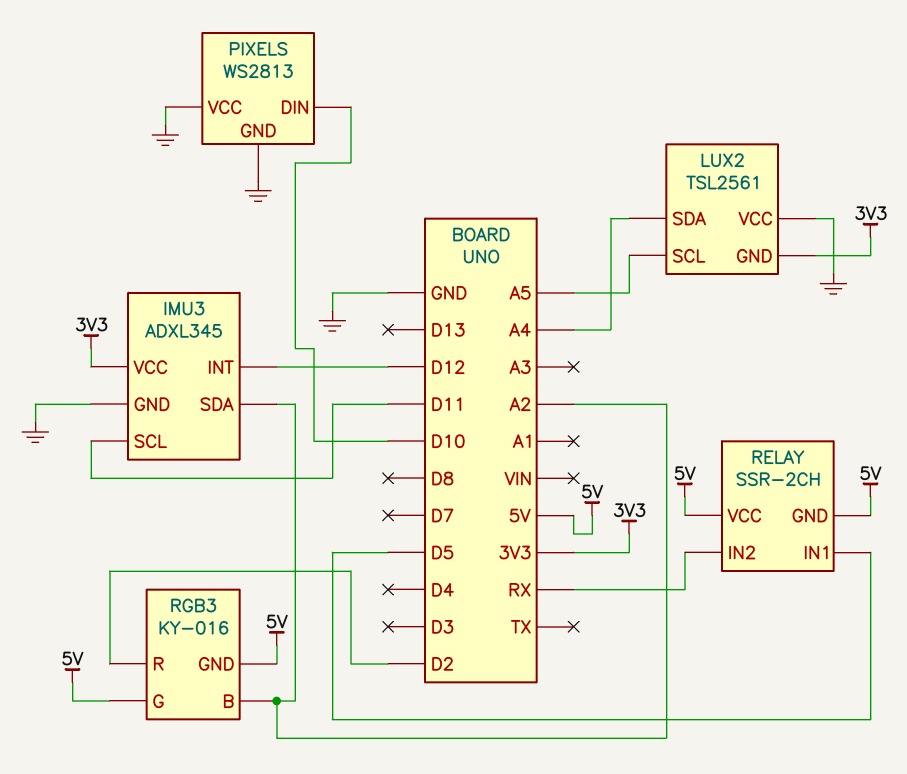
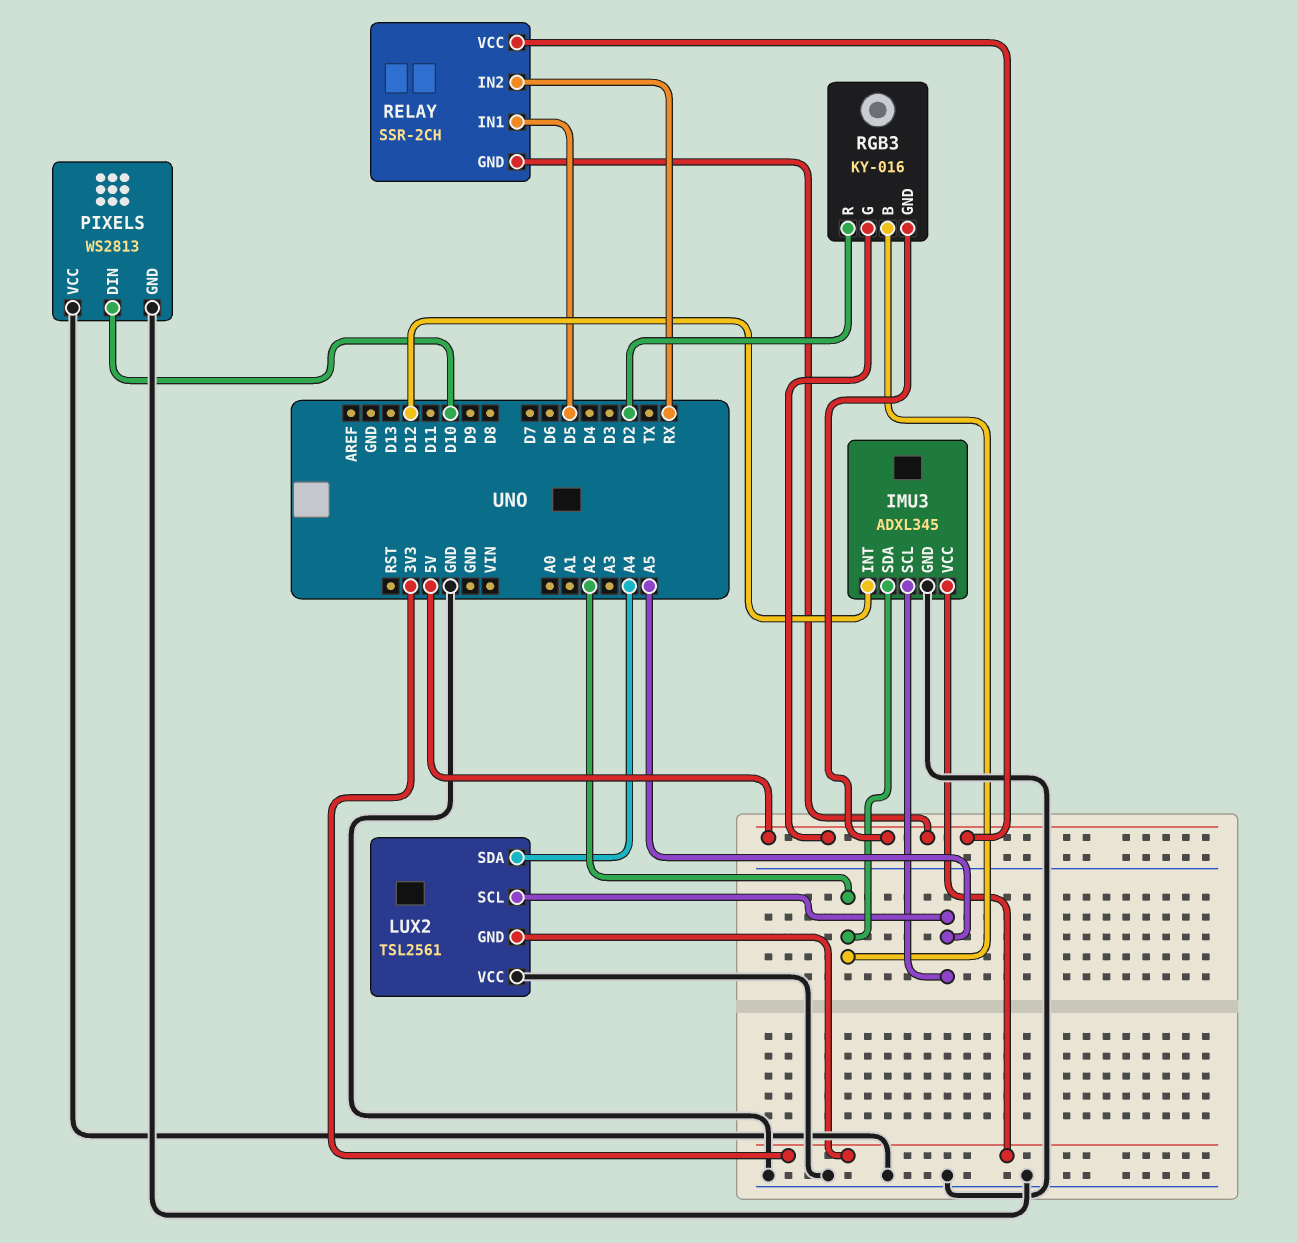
IMU3 pin SCL: D11 -> A5

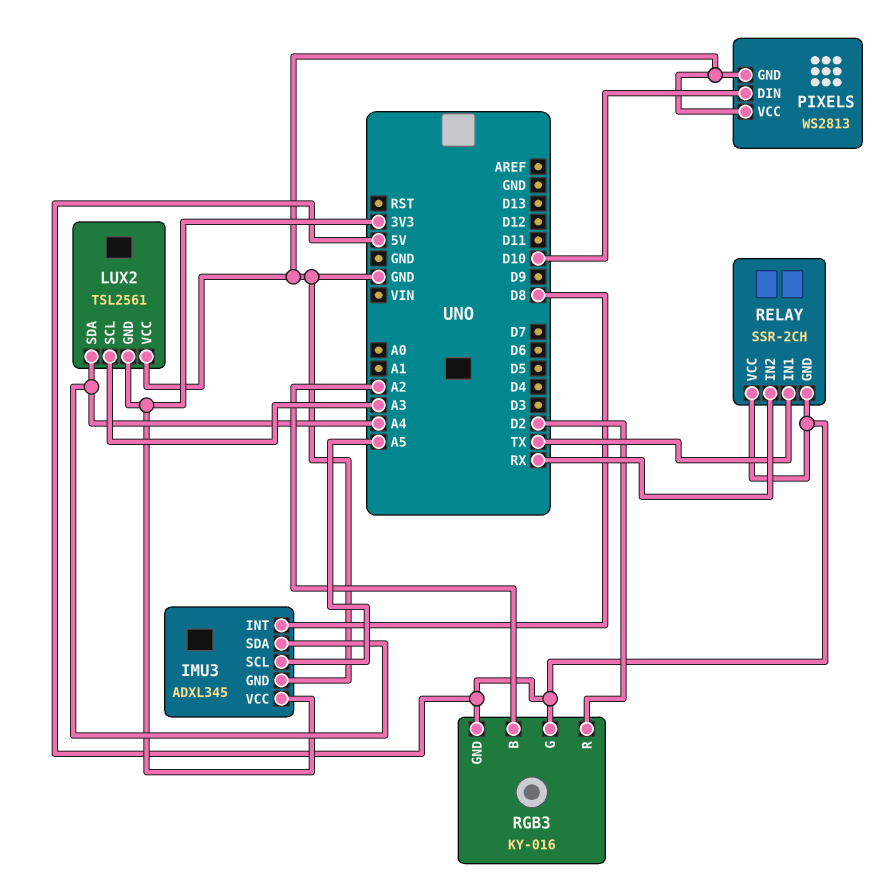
IMU3 pin INT: D12 -> D8
IMU3 pin SDA: A2 -> A4
LUX2 pin SCL: A5 -> A3
RELAY pin IN1: D5 -> TX

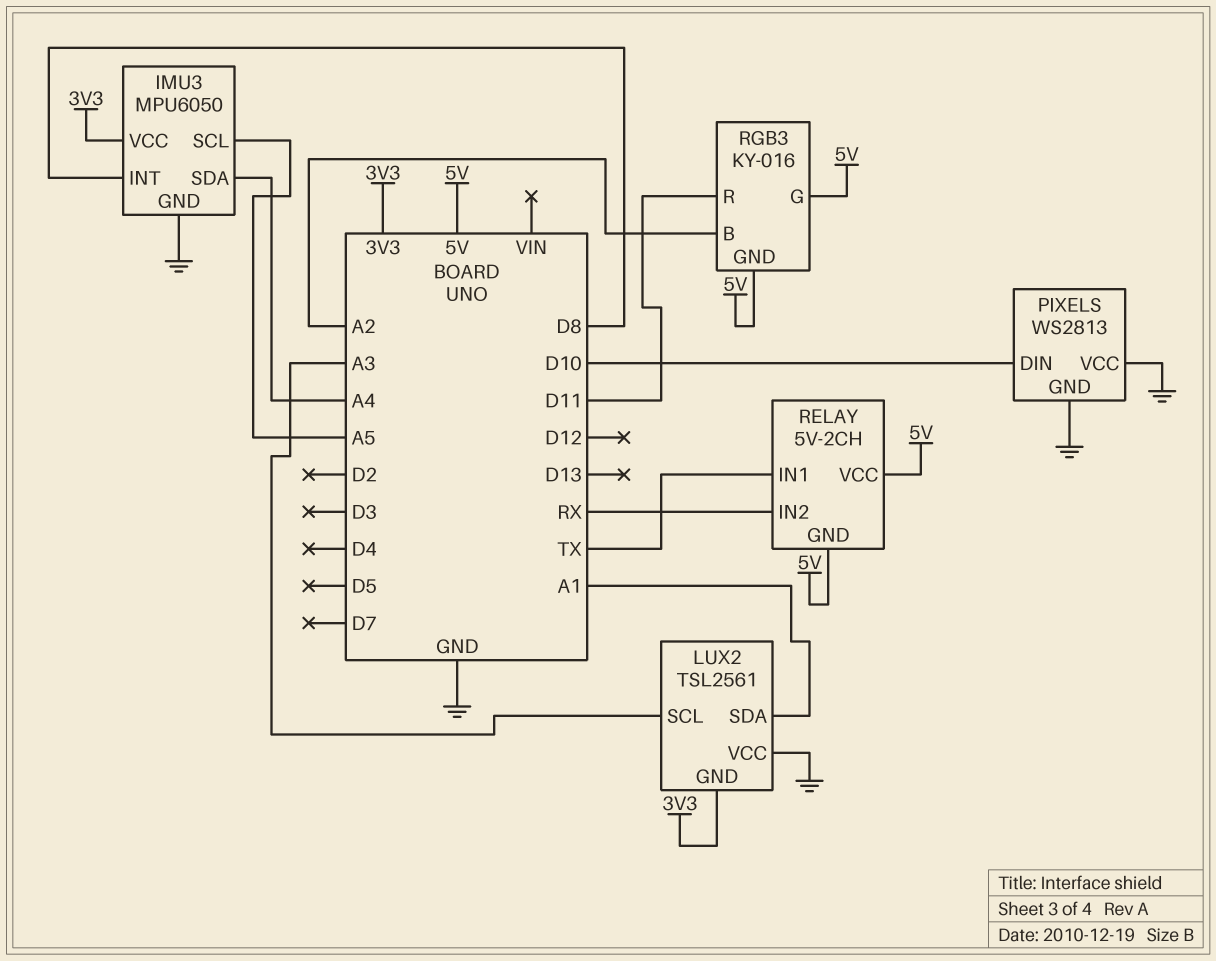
IMU3: ADXL345 -> MPU6050
LUX2 pin SDA: A4 -> A1
RELAY: SSR-2CH -> 5V-2CH
RGB3 pin R: D2 -> D11

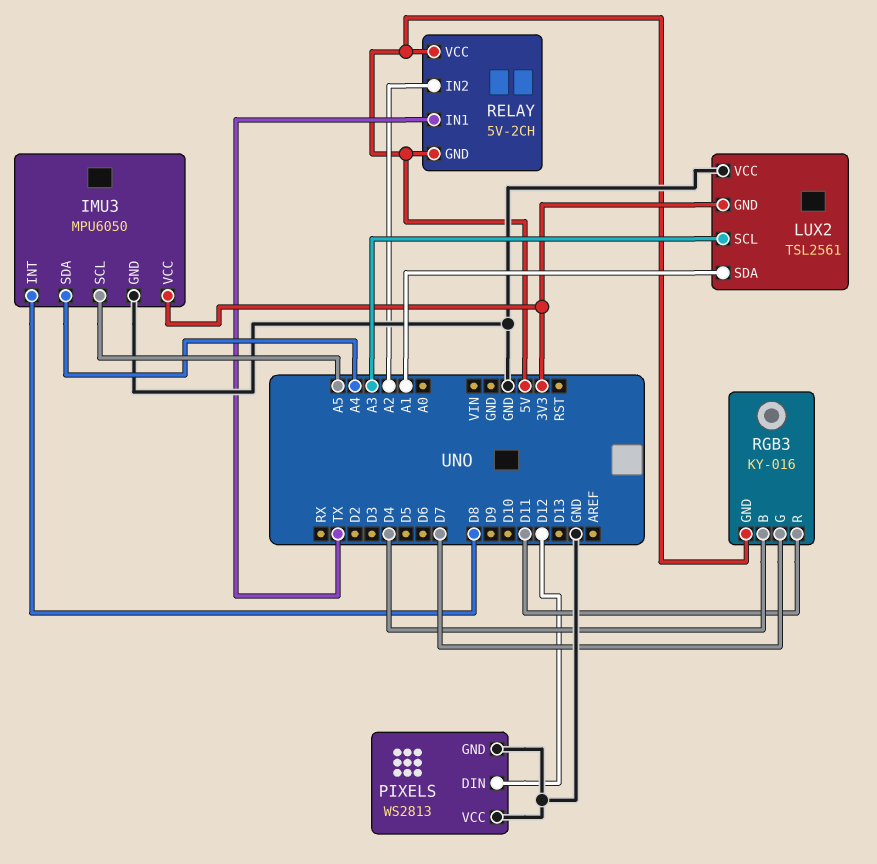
PIXELS pin DIN: D10 -> D12
RELAY pin IN2: RX -> A2
RGB3 pin B: A2 -> D4
RGB3 pin G: 5V -> D7

